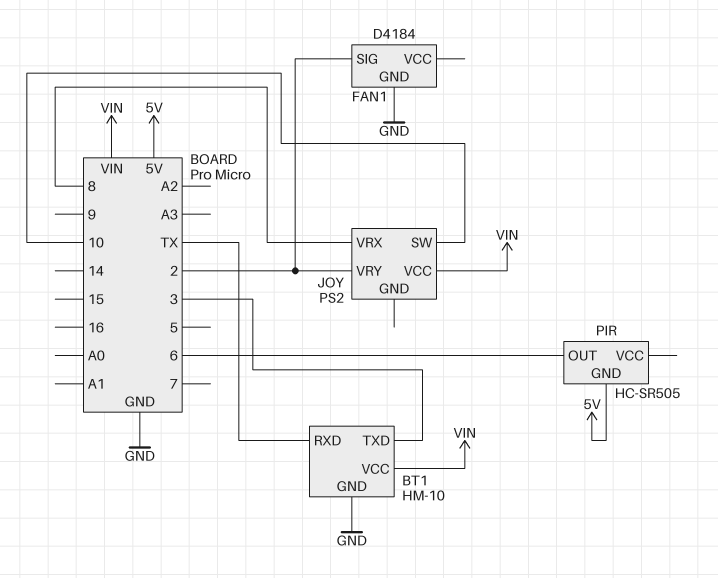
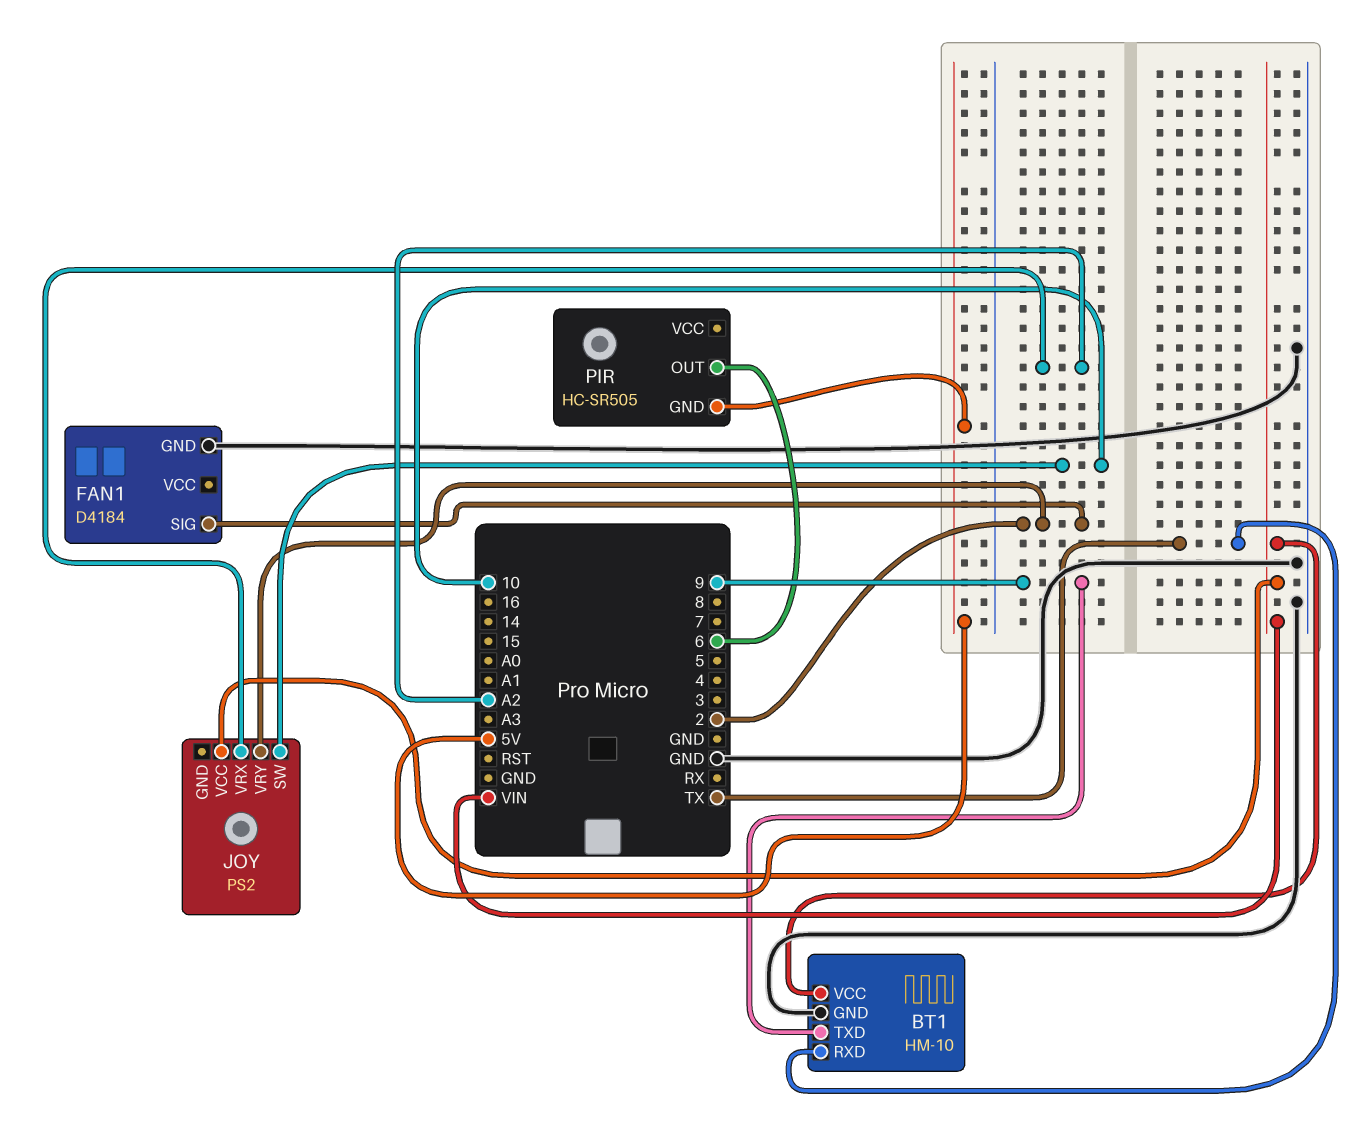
BT1 pin TXD: 3 -> 9
JOY pin VRX: 8 -> A2

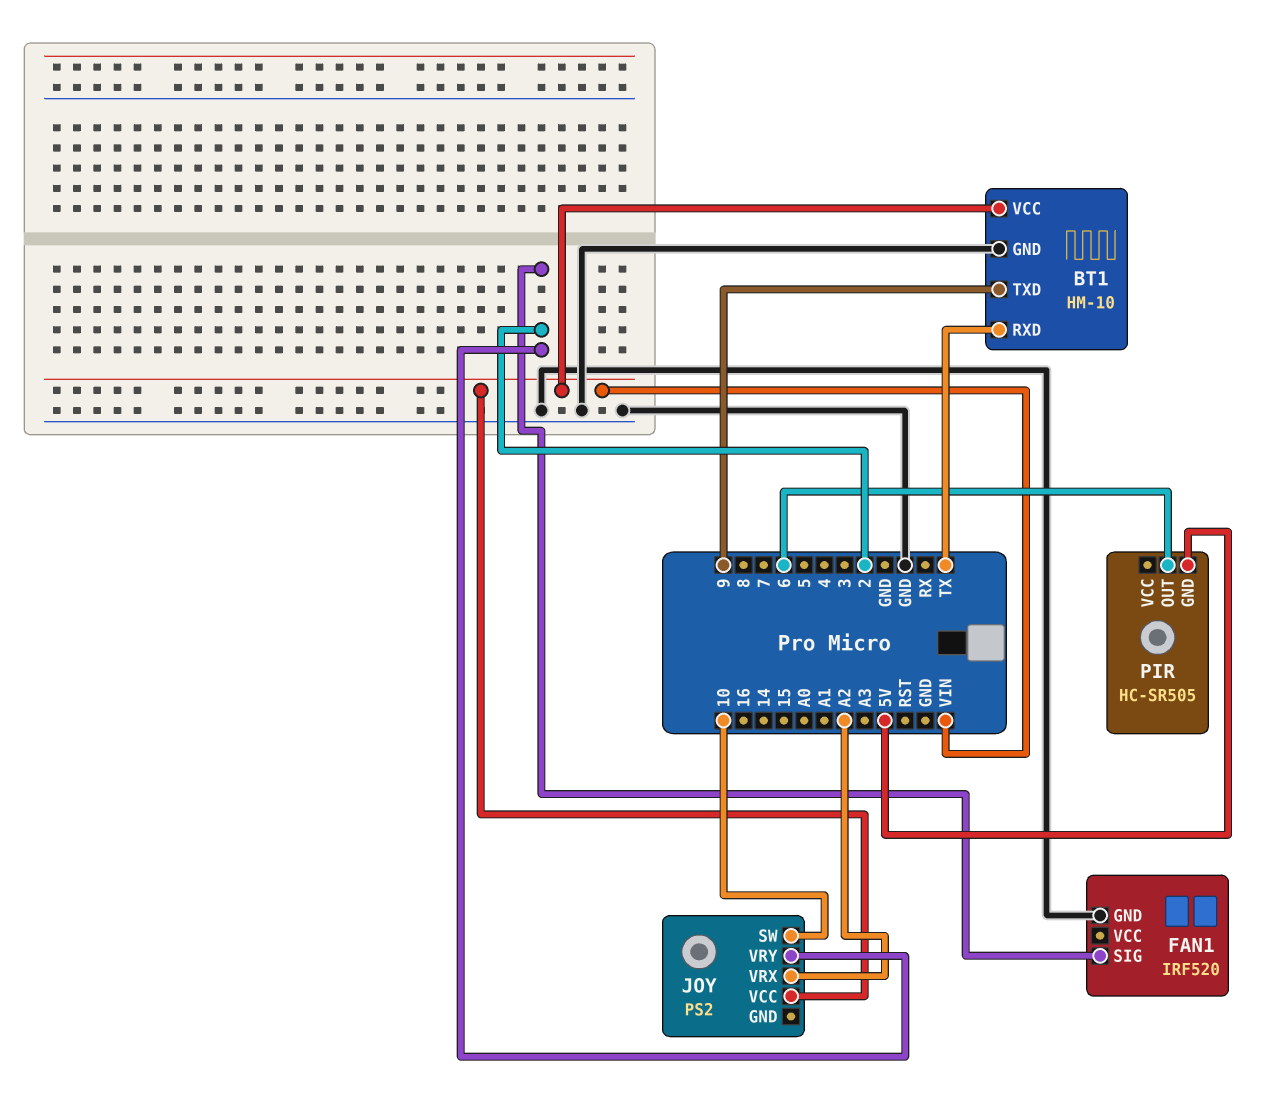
FAN1: D4184 -> IRF520

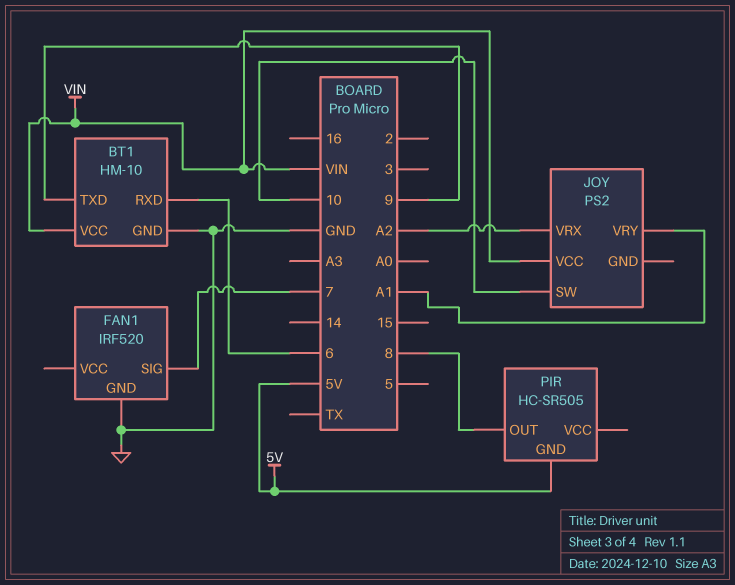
BT1 pin RXD: TX -> 6
FAN1 pin SIG: 2 -> 7
JOY pin VRY: 2 -> A1
PIR pin OUT: 6 -> 8

